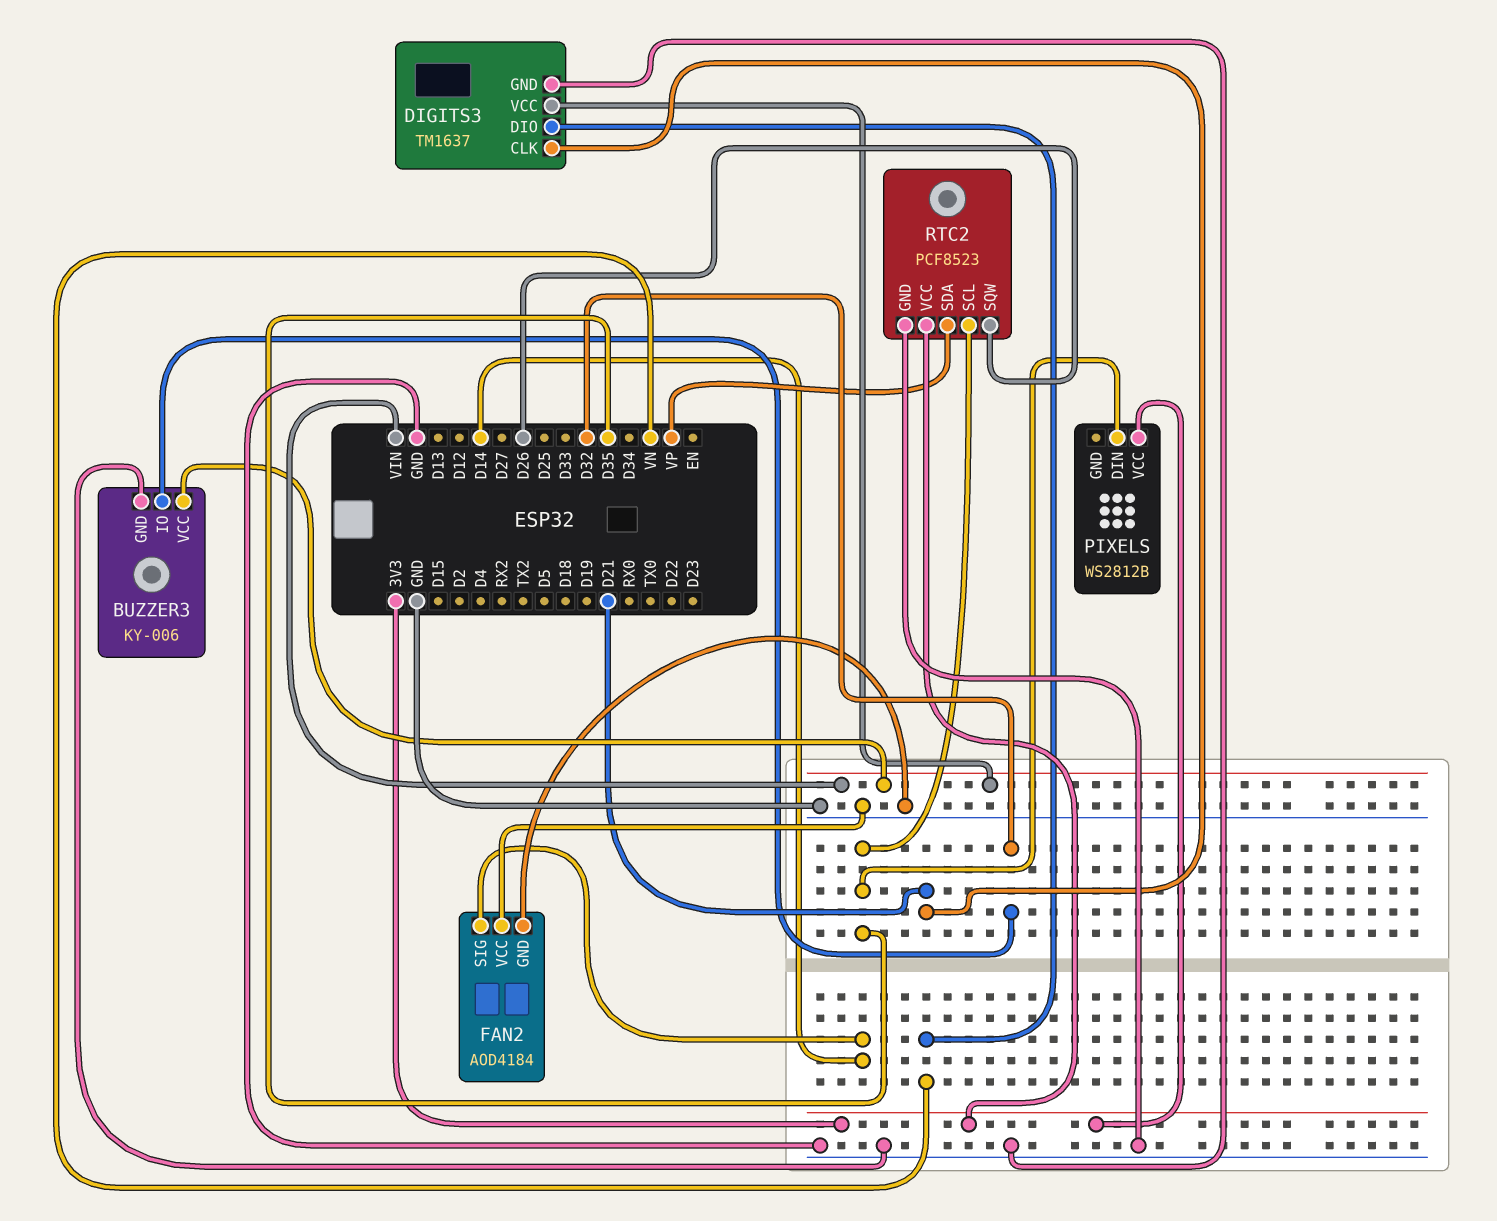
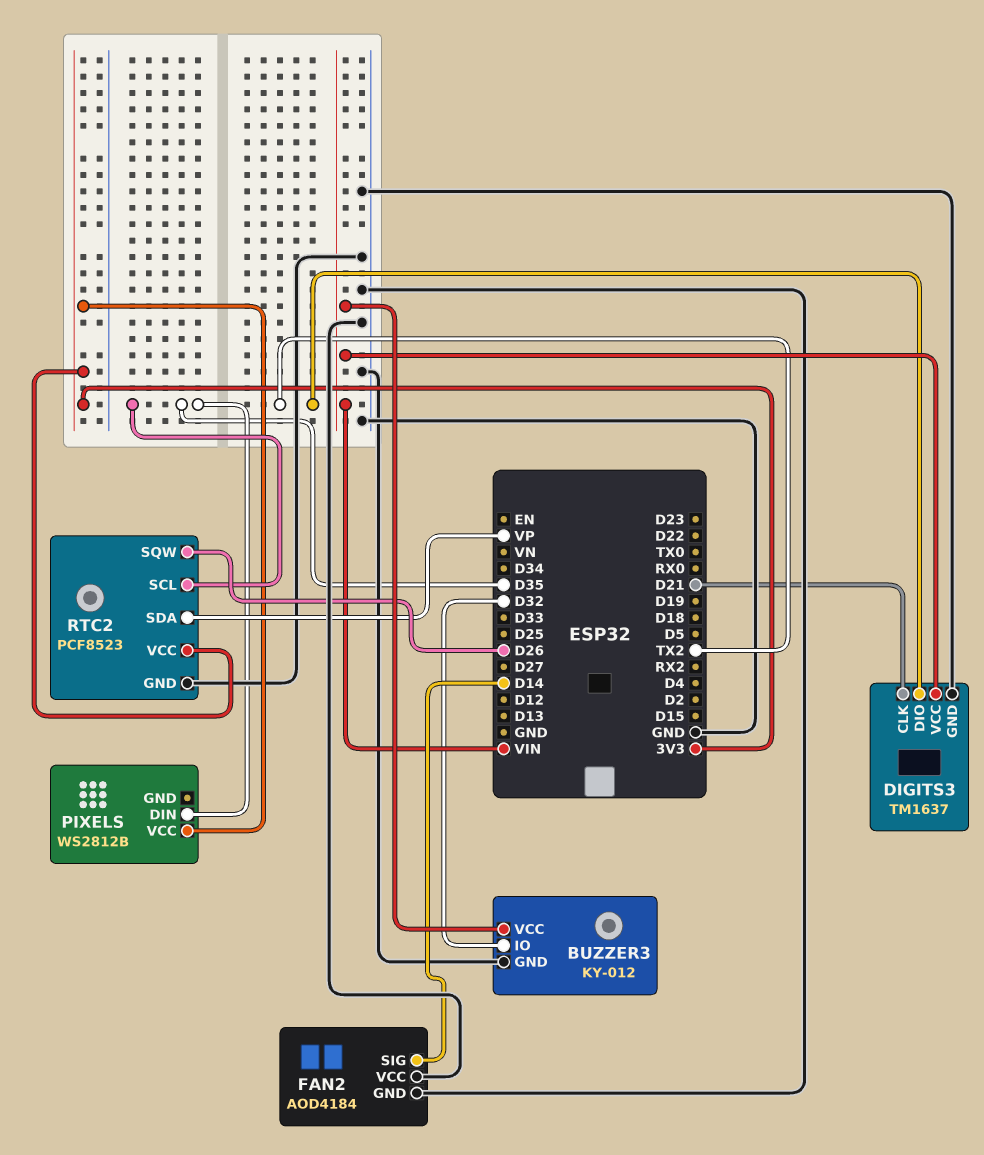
BUZZER3: KY-006 -> KY-012
DIGITS3 pin DIO: VN -> TX2

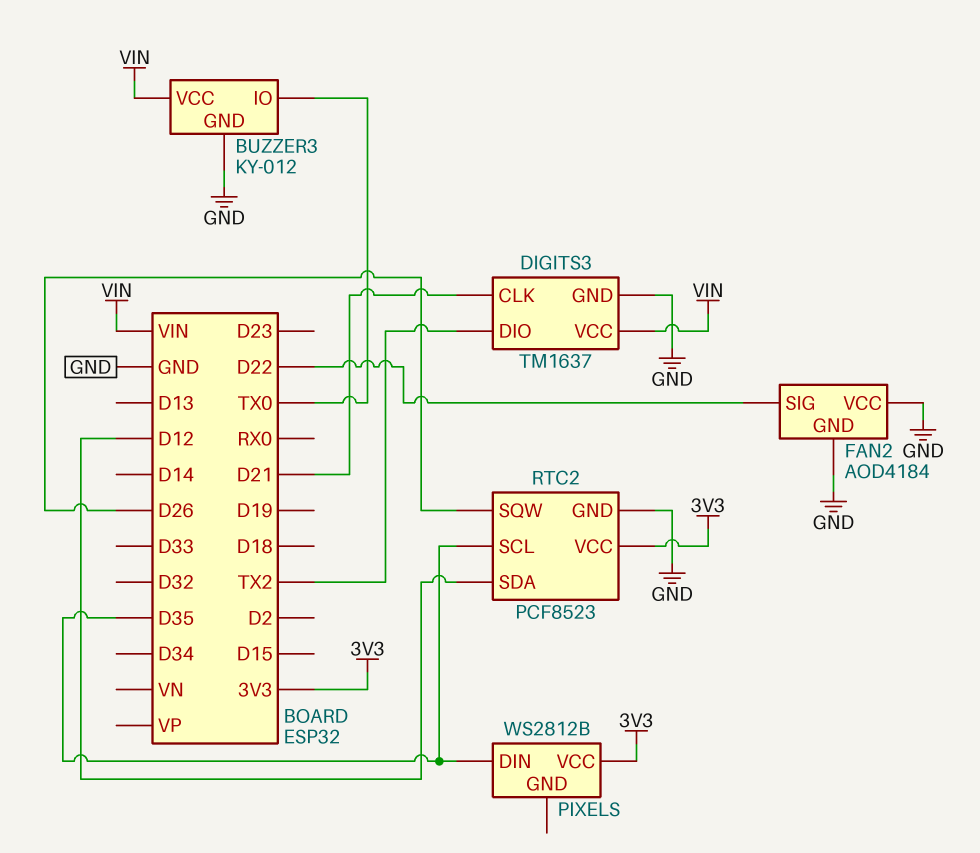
BUZZER3 pin IO: D32 -> TX0
FAN2 pin SIG: D14 -> D22
RTC2 pin SDA: VP -> D12

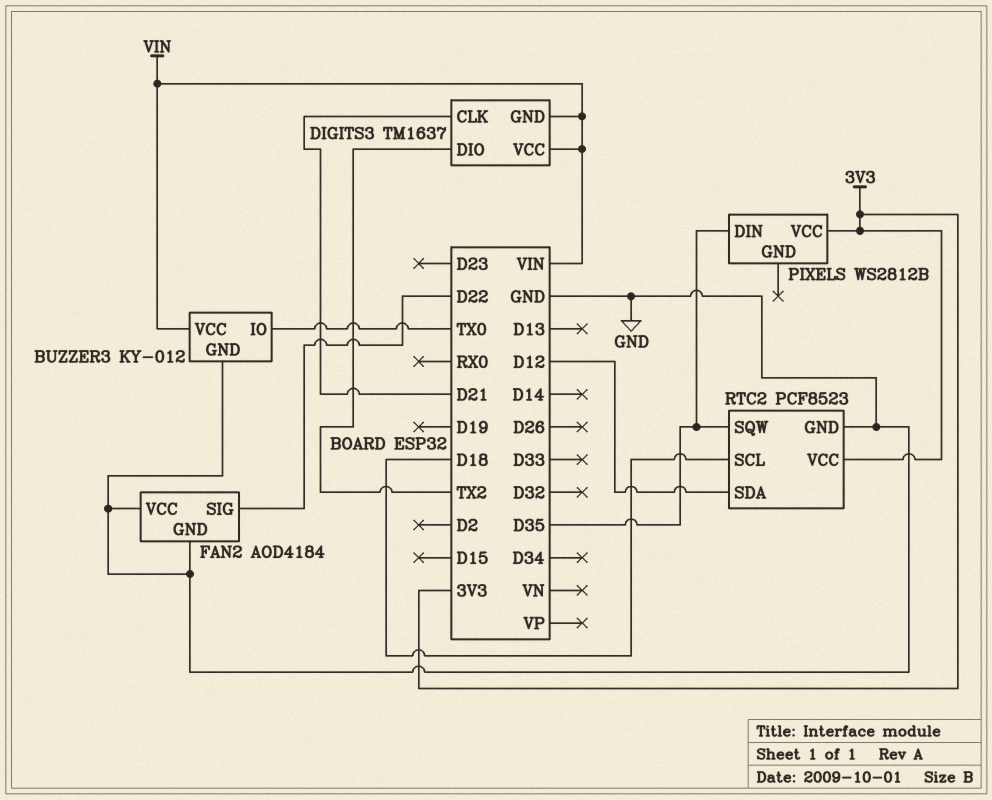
DIGITS3 pin GND: GND -> VIN
RTC2 pin SCL: D35 -> D18
RTC2 pin SQW: D26 -> D35

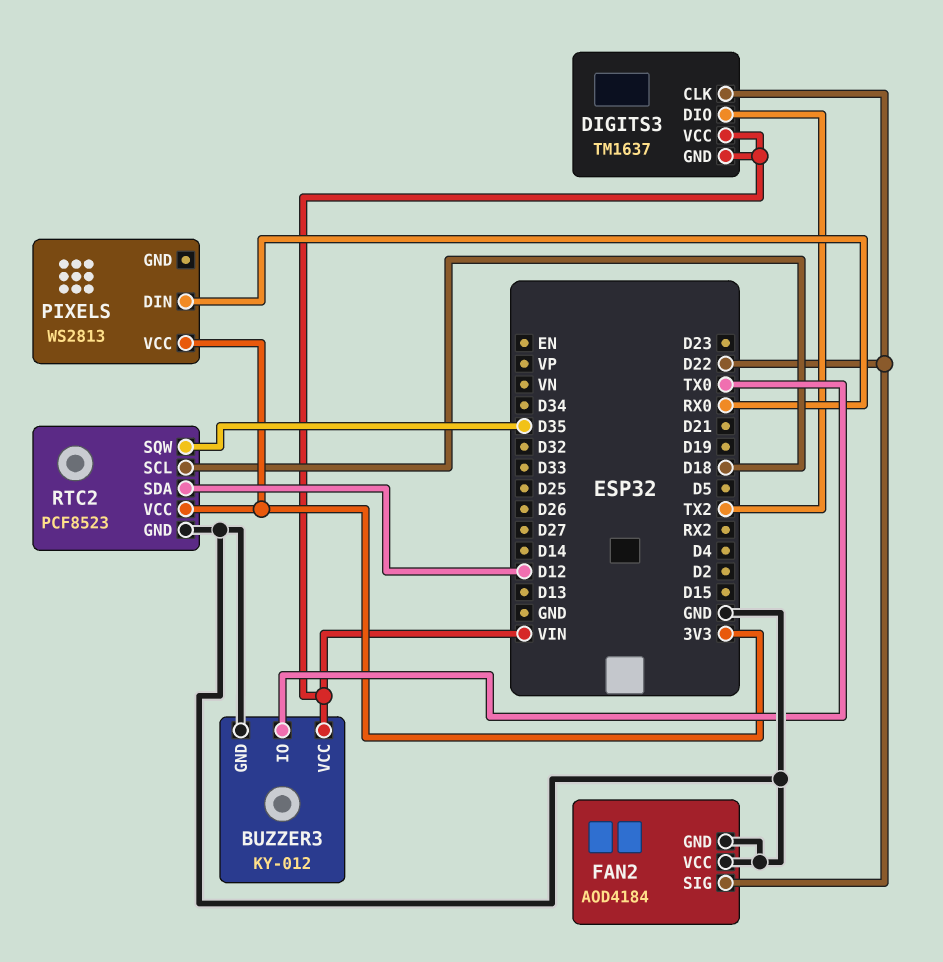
DIGITS3 pin CLK: D21 -> D22
PIXELS: WS2812B -> WS2813
PIXELS pin DIN: D35 -> RX0

